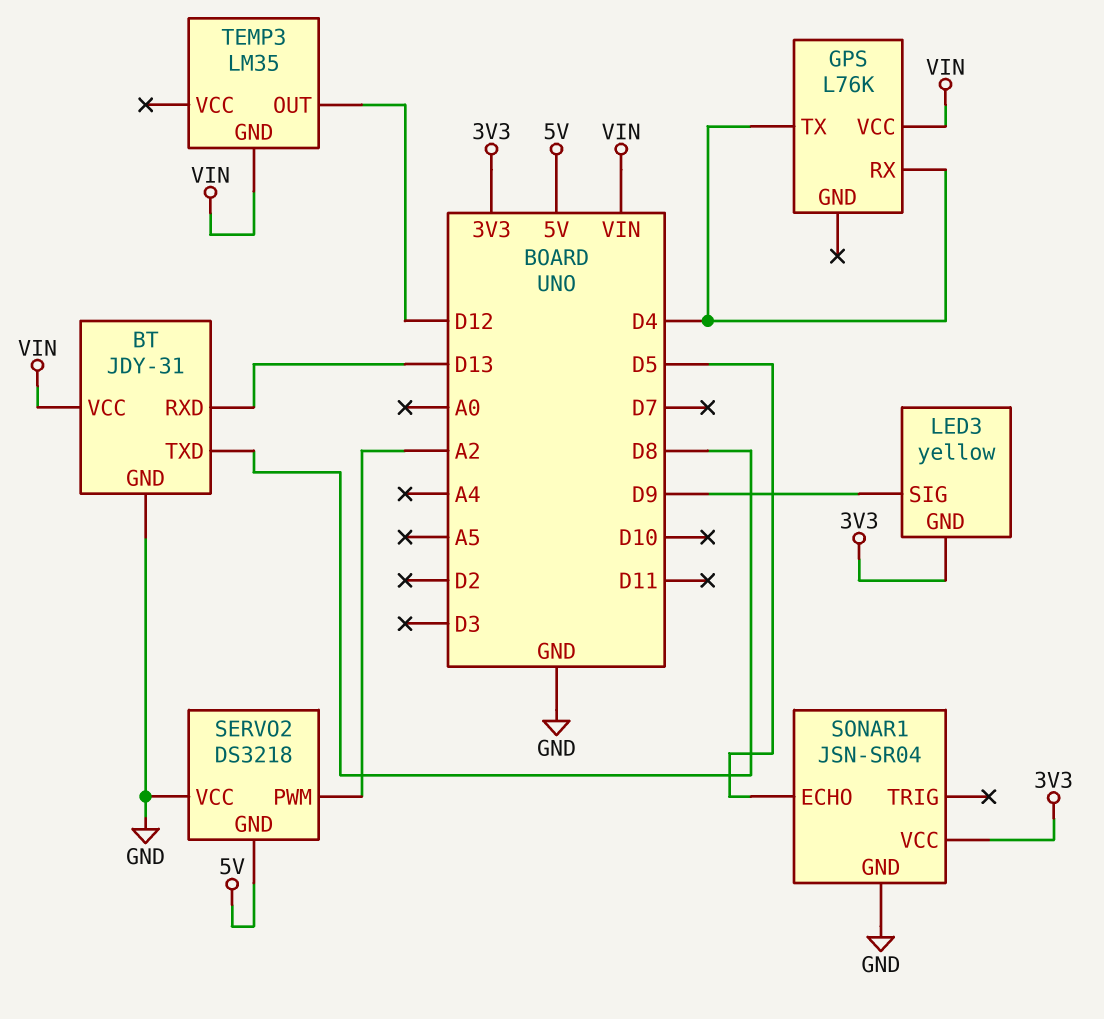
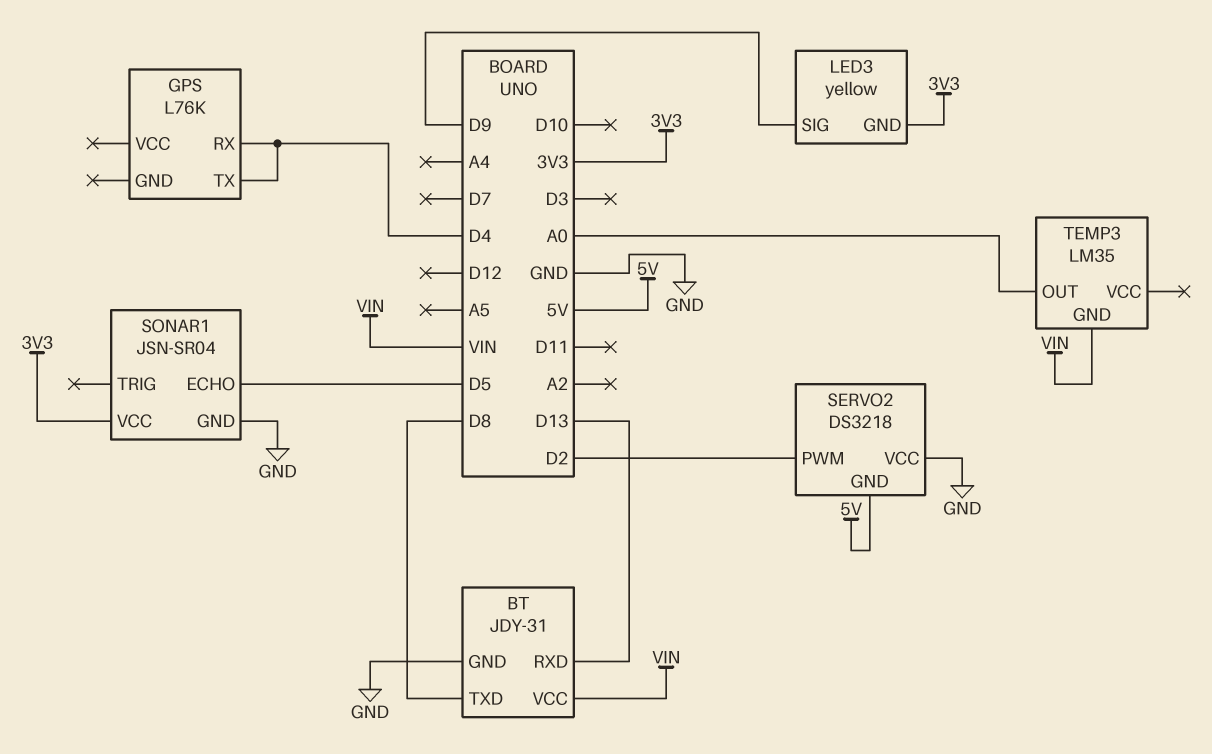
GPS pin VCC: VIN -> none
SERVO2 pin PWM: A2 -> D2
TEMP3 pin OUT: D12 -> A0

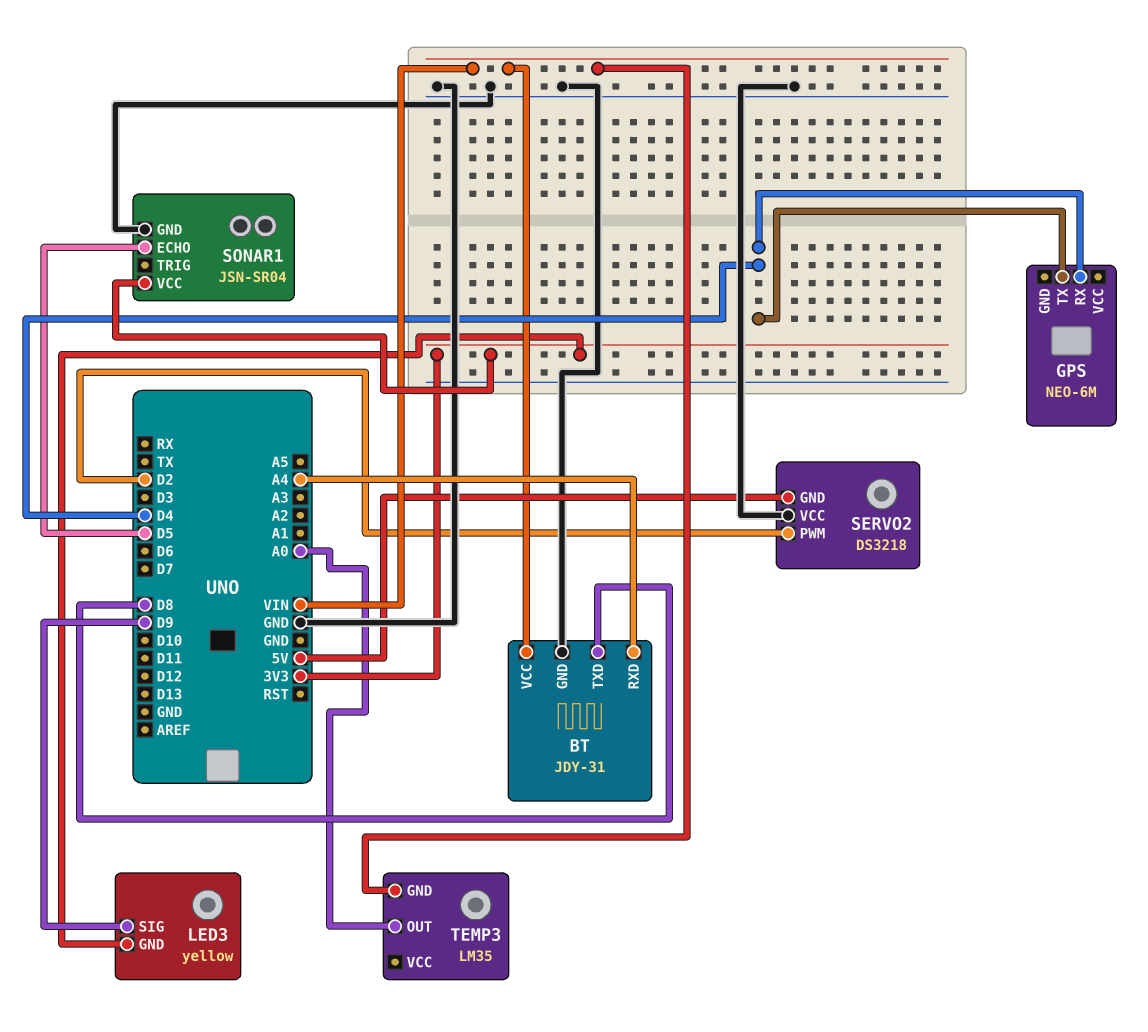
BT pin RXD: D13 -> A4
GPS: L76K -> NEO-6M

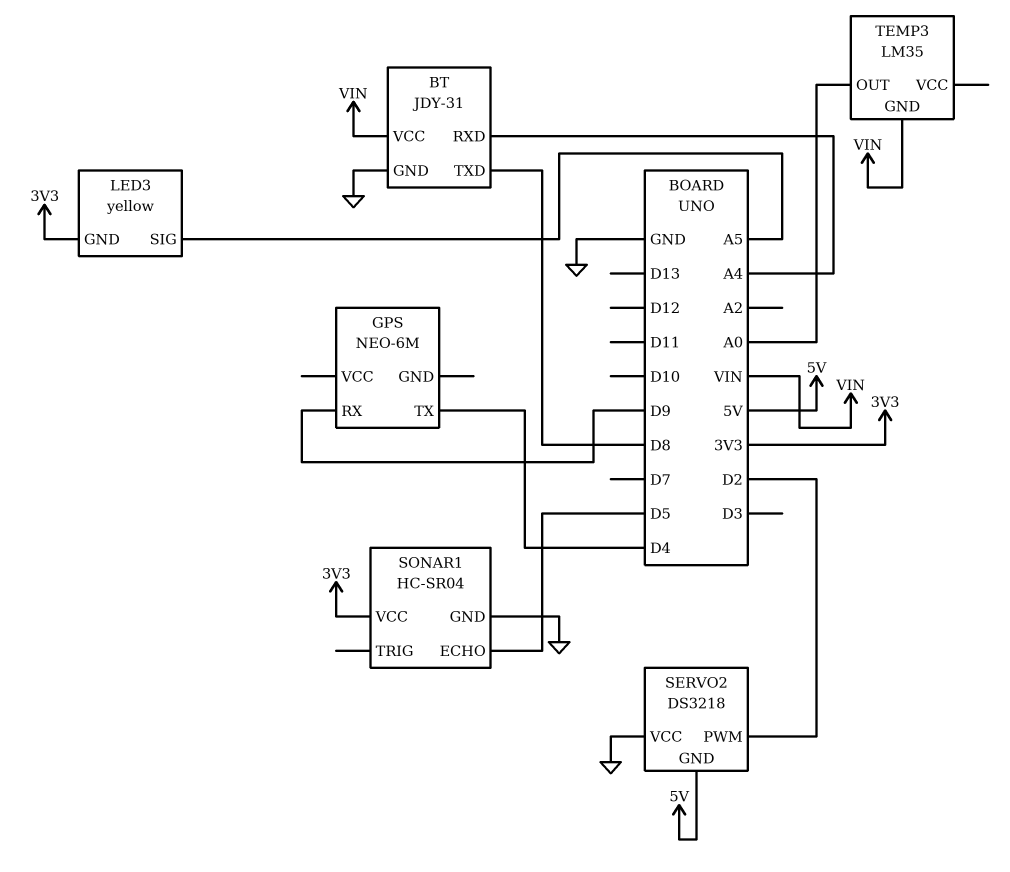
GPS pin RX: D4 -> D9
LED3 pin SIG: D9 -> A5
SONAR1: JSN-SR04 -> HC-SR04

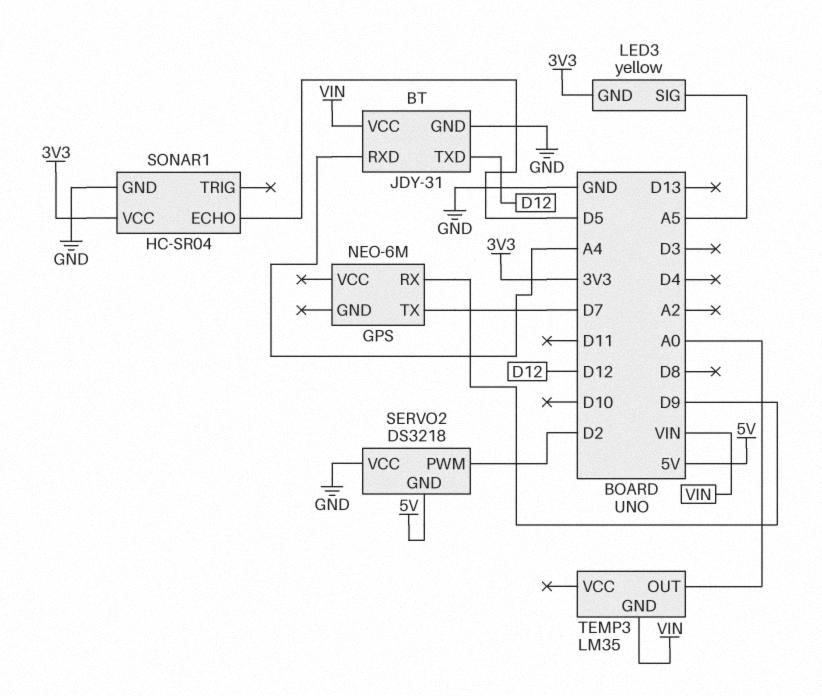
BT pin TXD: D8 -> D12
GPS pin TX: D4 -> D7

